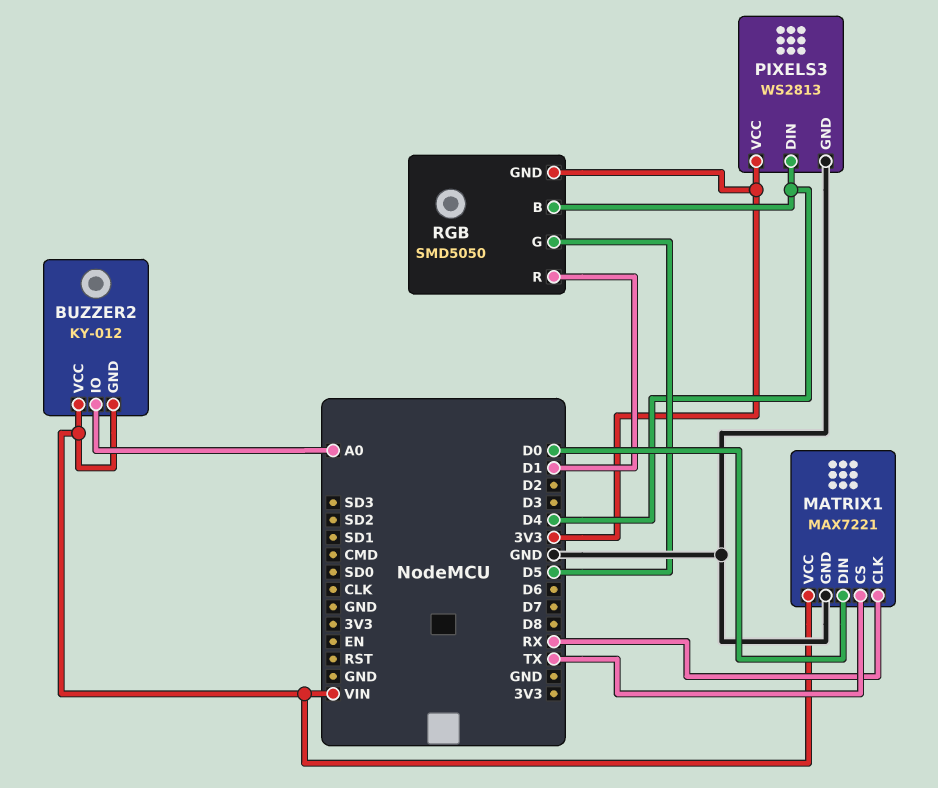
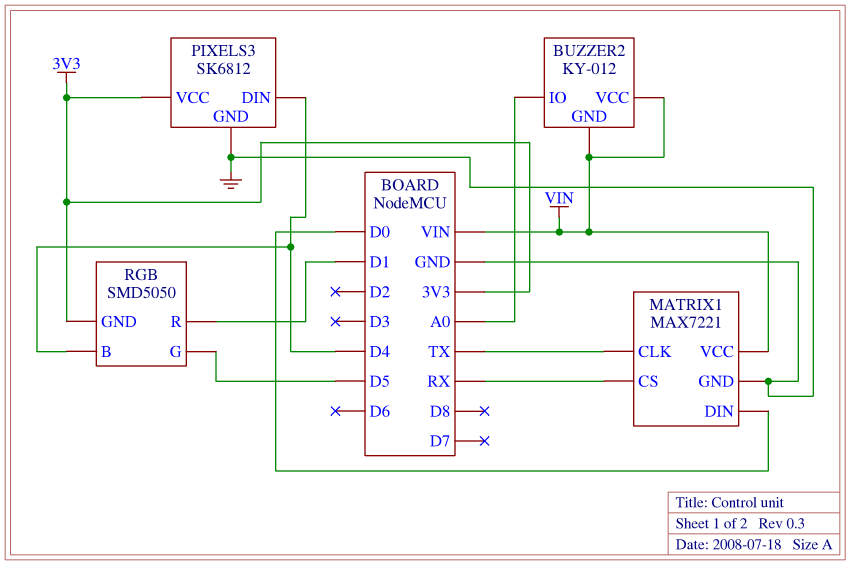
MATRIX1 pin CLK: RX -> TX
MATRIX1 pin CS: TX -> RX
PIXELS3: WS2813 -> SK6812

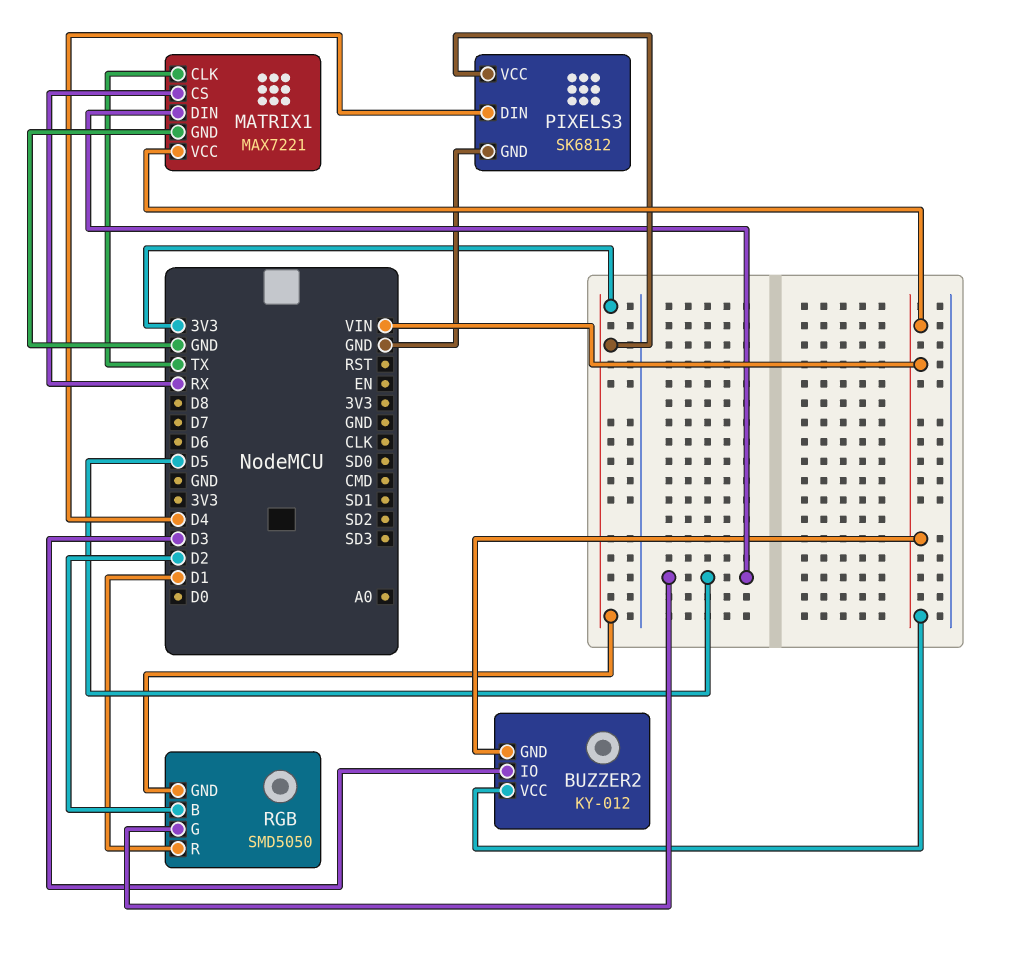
BUZZER2 pin IO: A0 -> D3
MATRIX1 pin DIN: D0 -> D5
RGB pin B: D4 -> D2

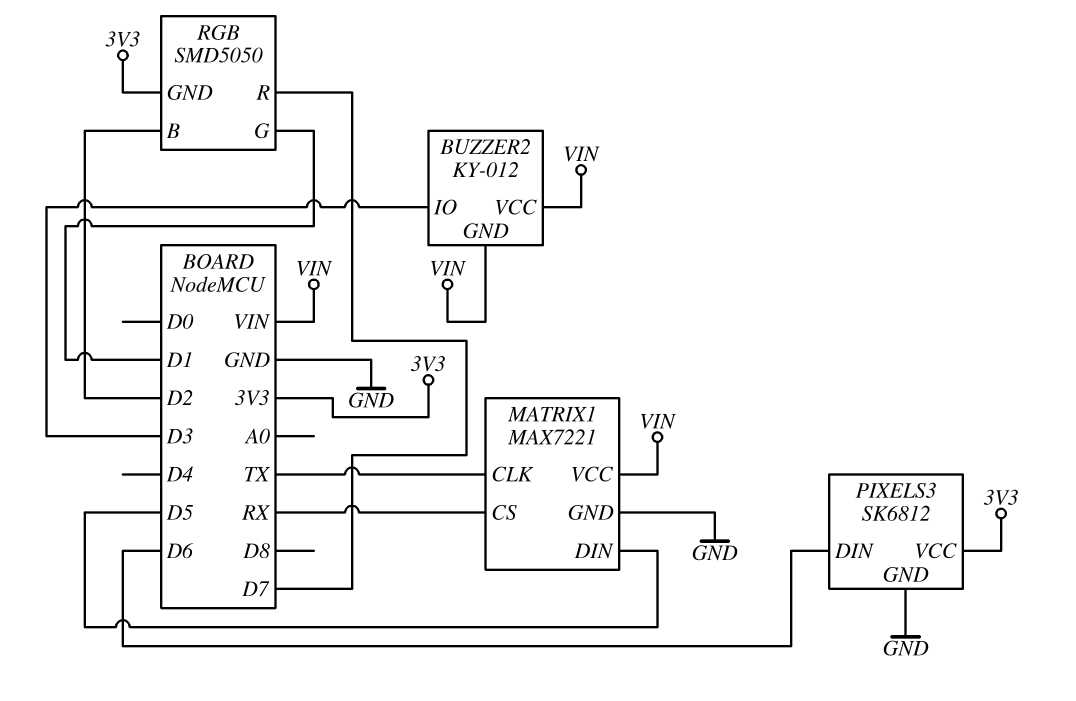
PIXELS3 pin DIN: D4 -> D6
RGB pin G: D5 -> D1
RGB pin R: D1 -> D7

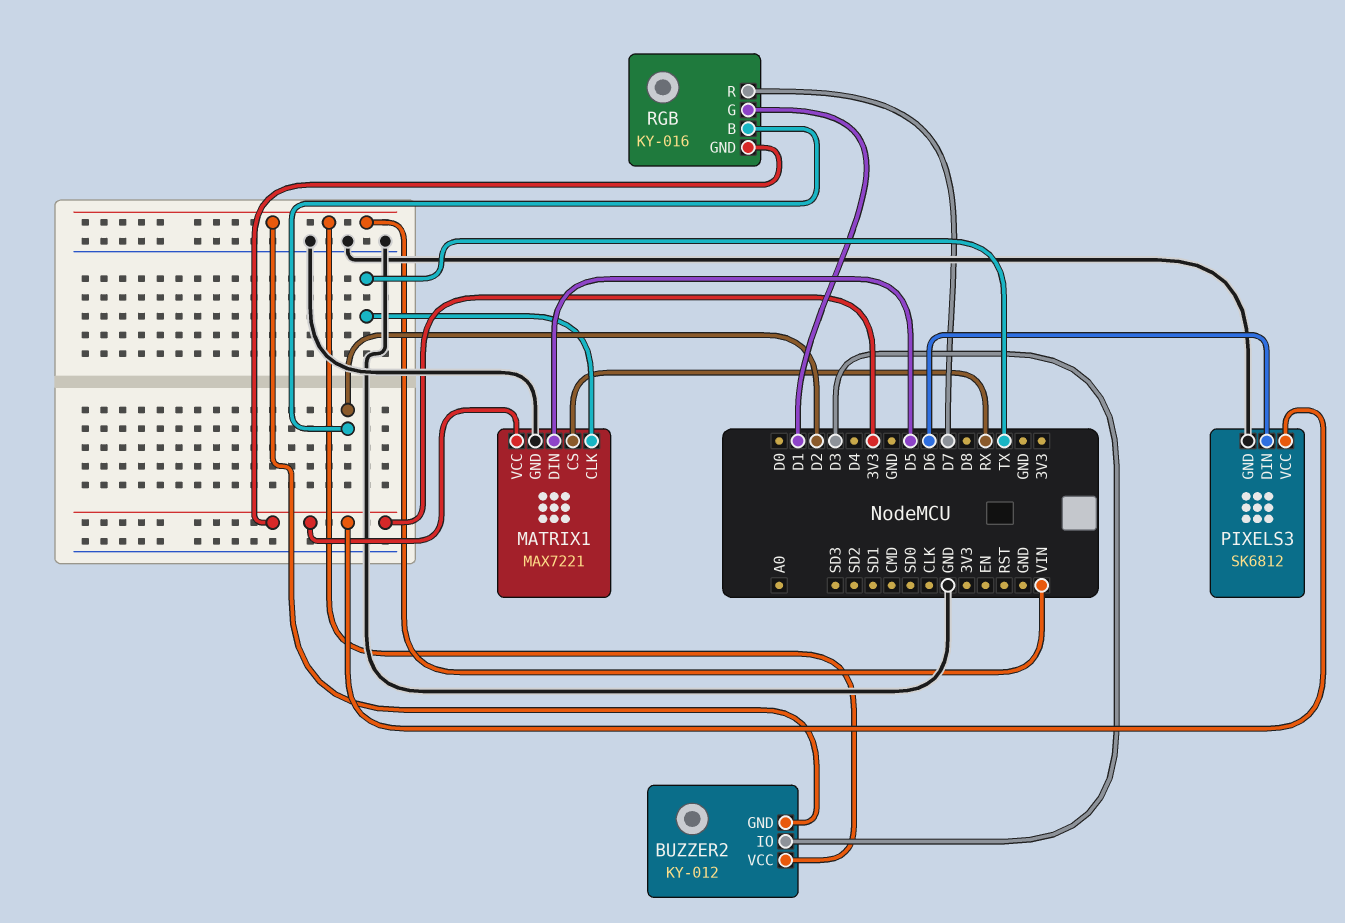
MATRIX1 pin VCC: VIN -> 3V3
RGB: SMD5050 -> KY-016

